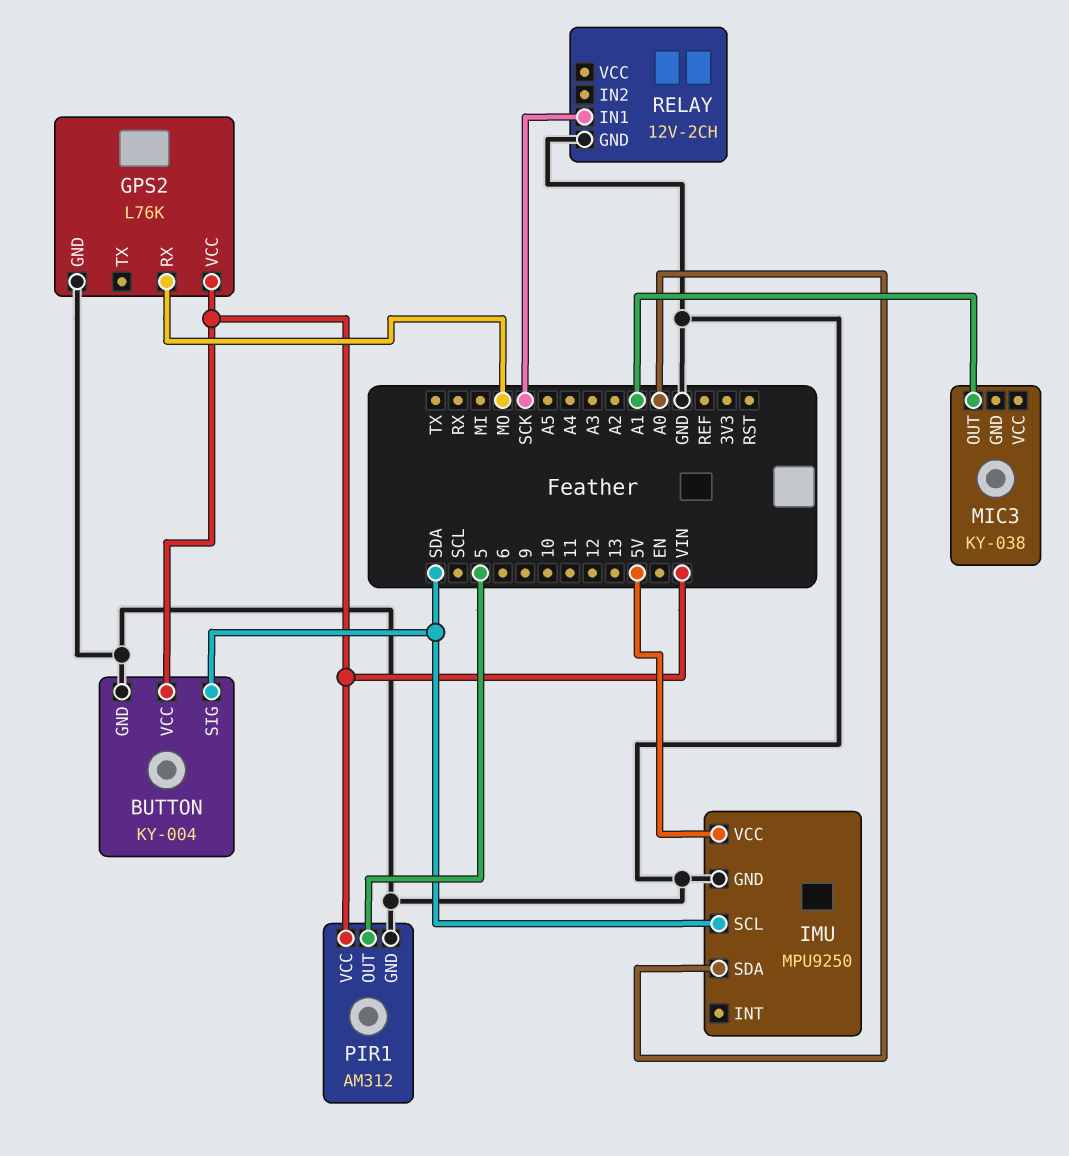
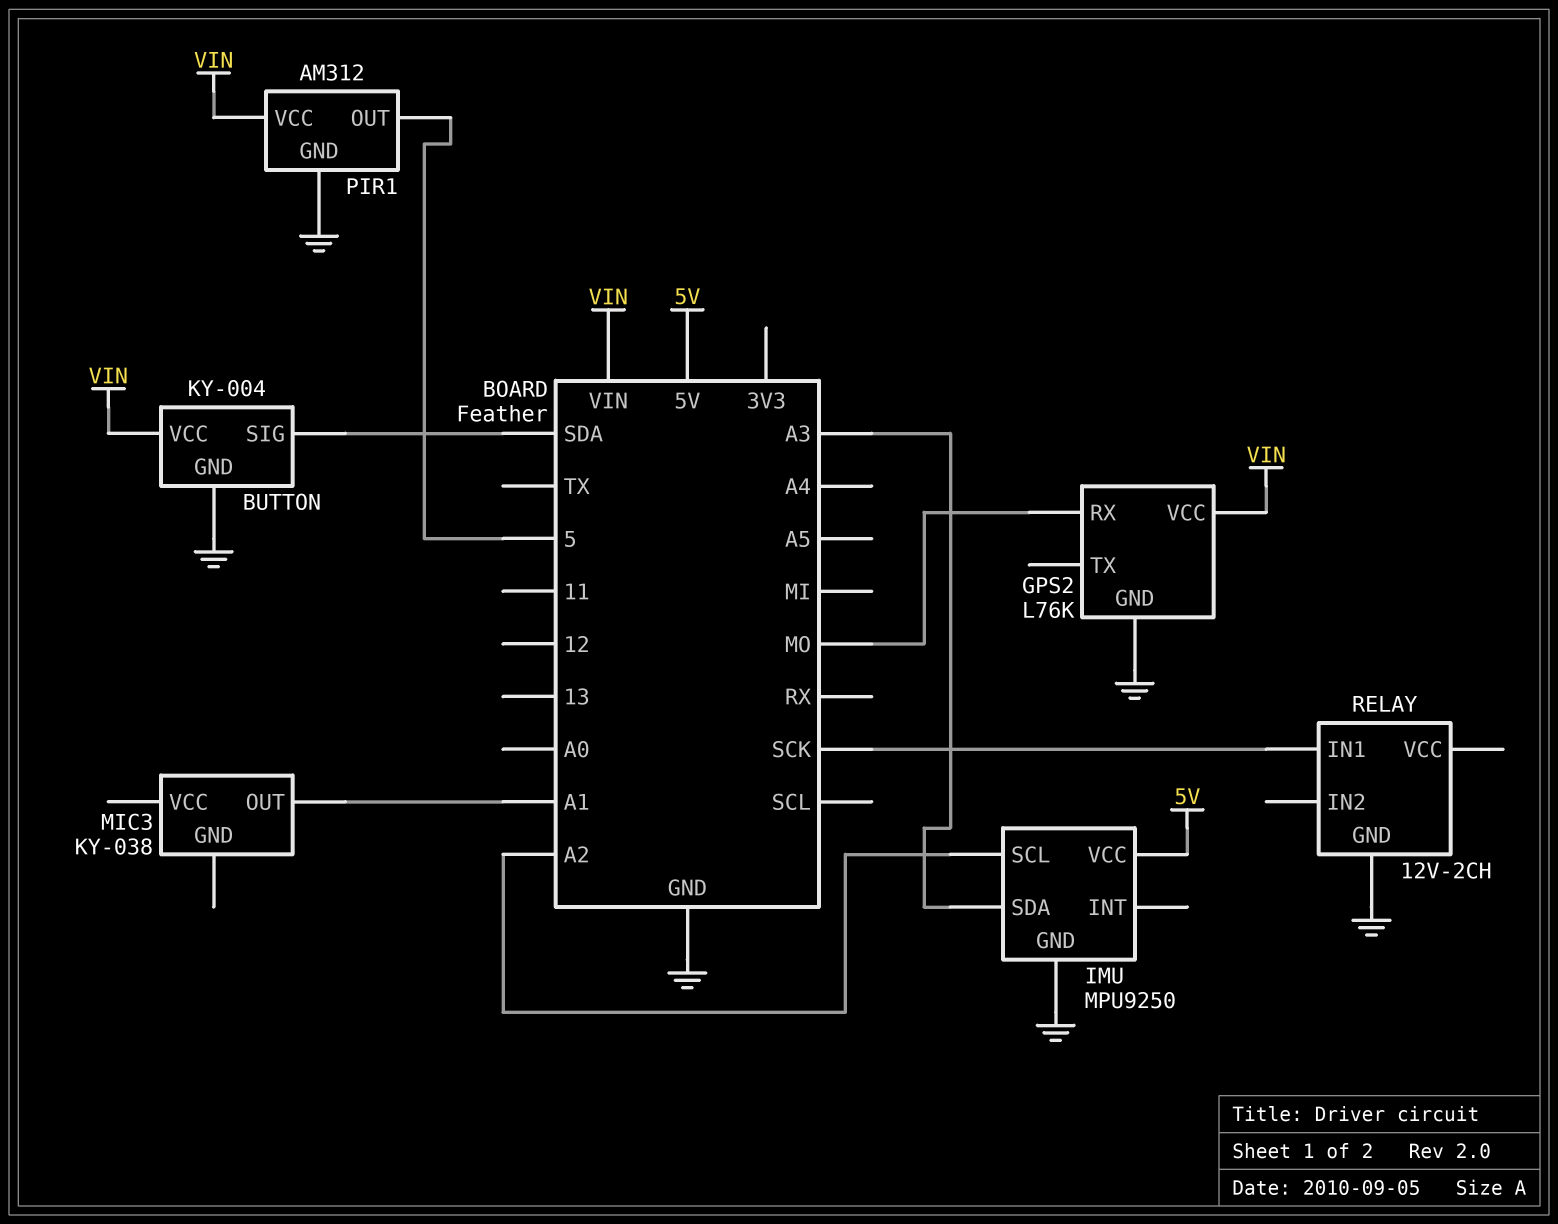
IMU pin SCL: SDA -> A2
IMU pin SDA: A0 -> A3

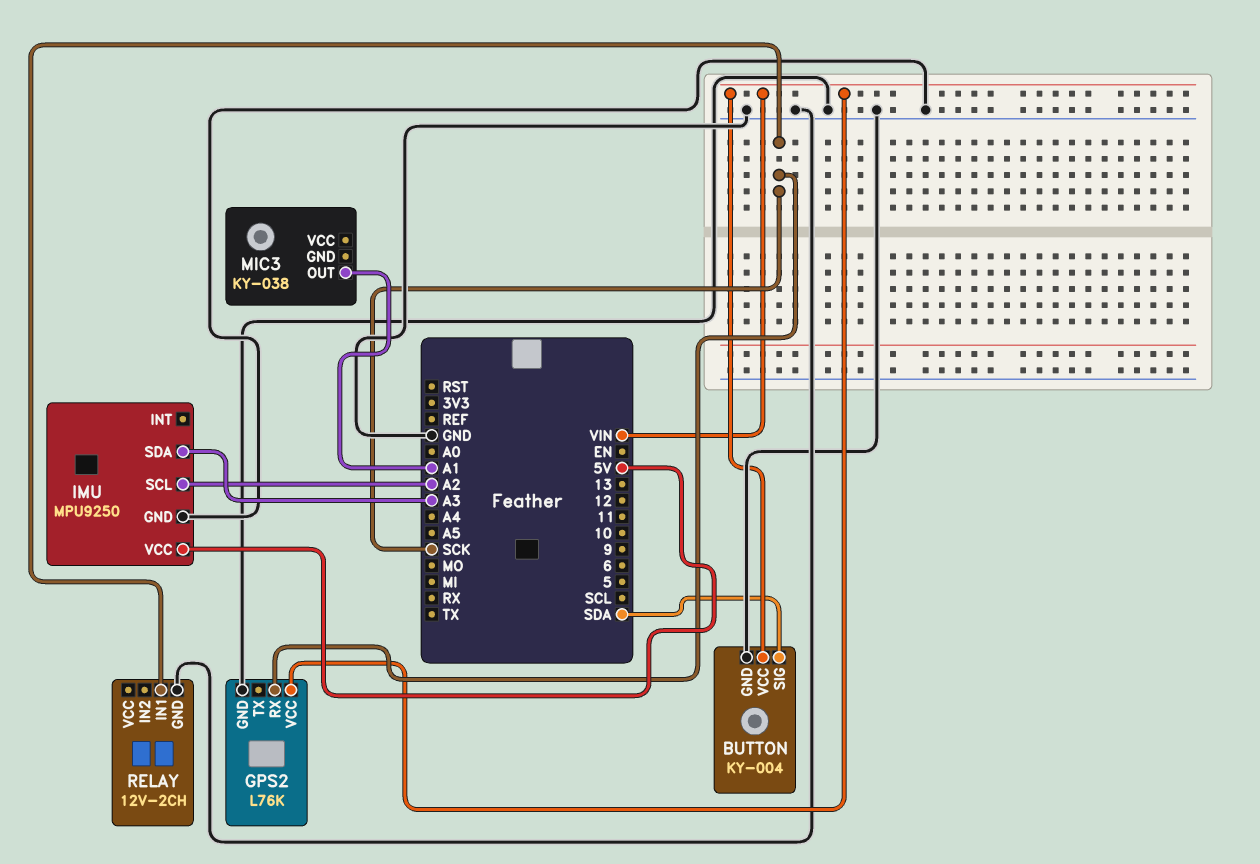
GPS2 pin RX: MO -> SCK
PIR1: AM312 -> none
PIR1 pin GND: GND -> none
PIR1 pin OUT: 5 -> none
PIR1 pin VCC: VIN -> none

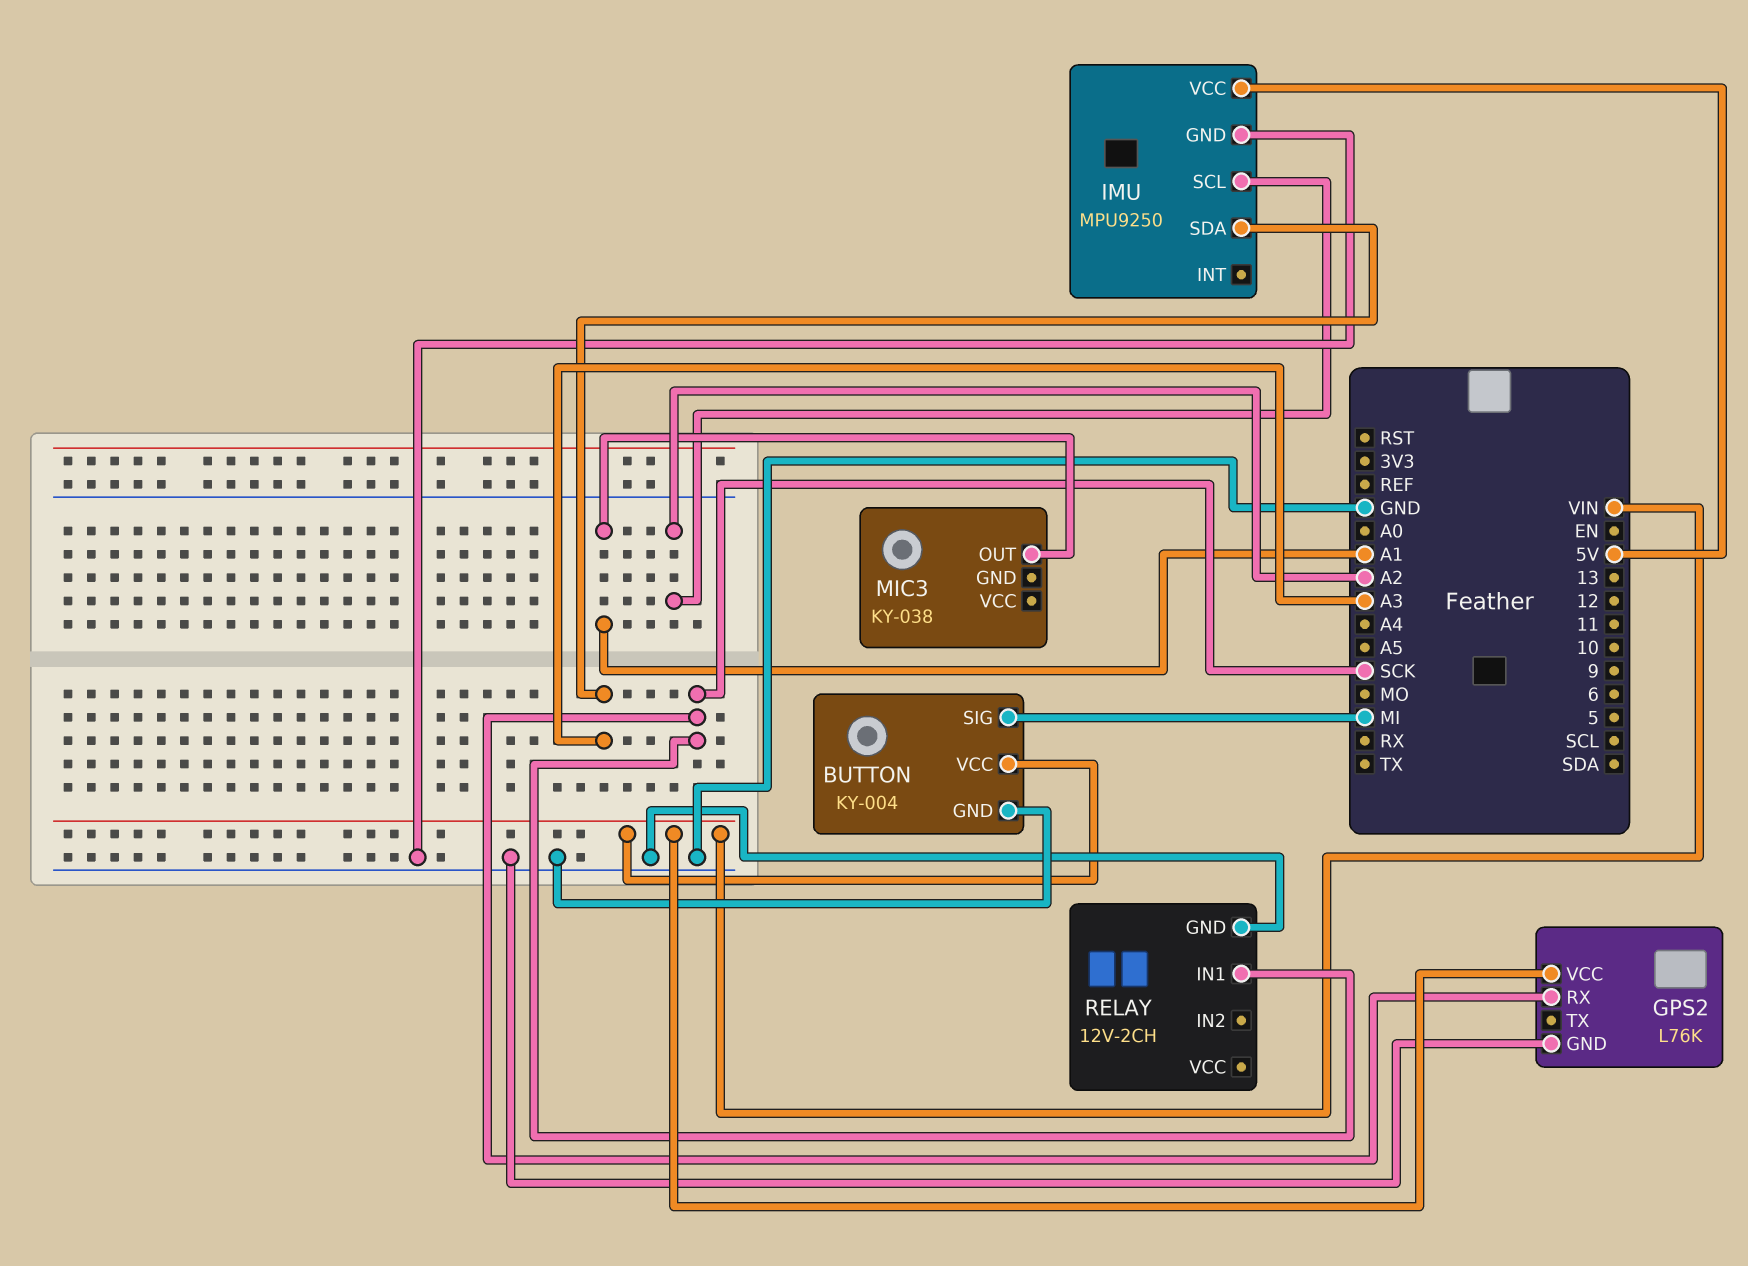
BUTTON pin SIG: SDA -> MI

